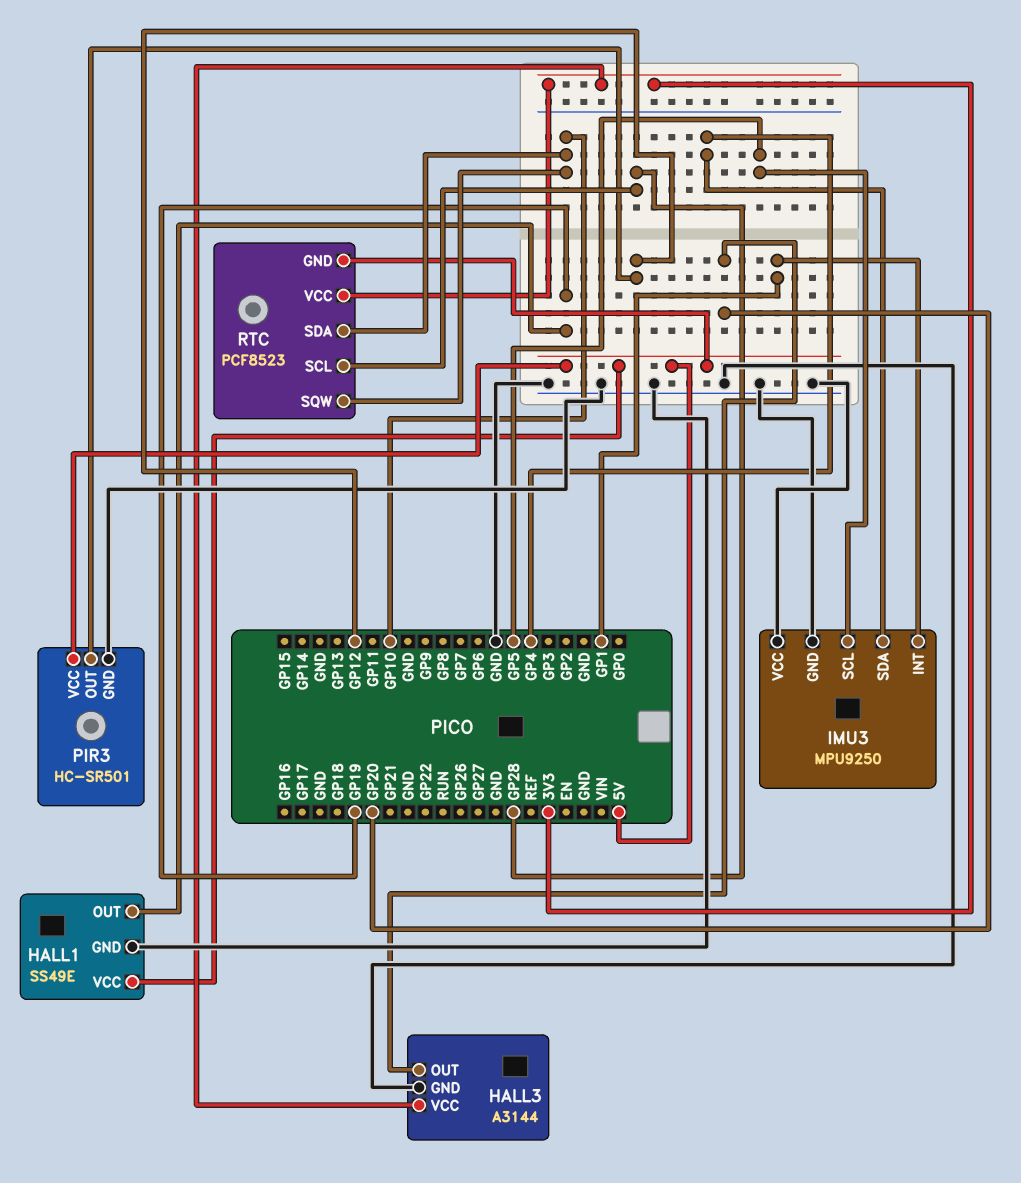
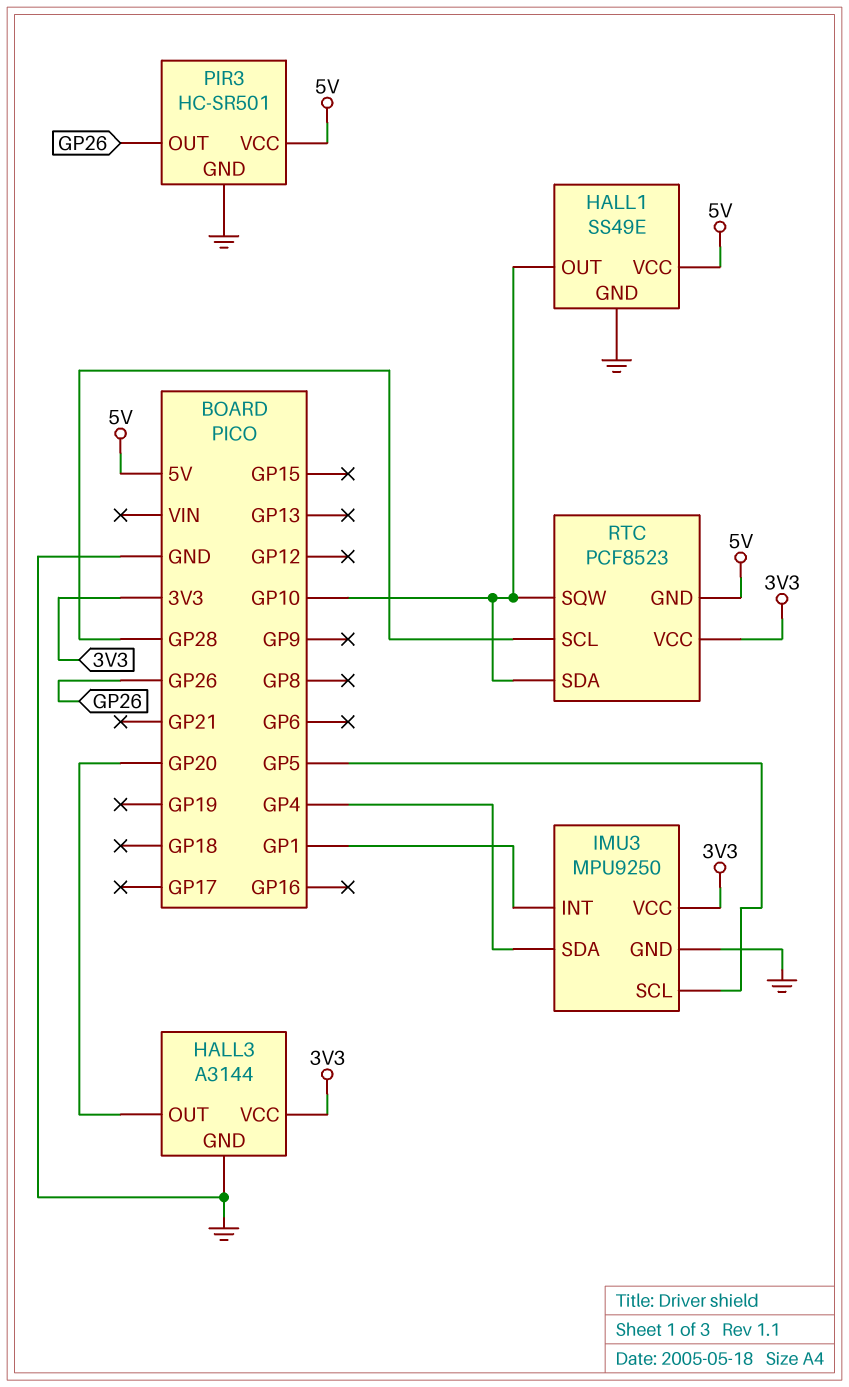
HALL1 pin OUT: GP19 -> GP10
IMU3 pin VCC: GND -> 3V3
PIR3 pin OUT: GP12 -> GP26

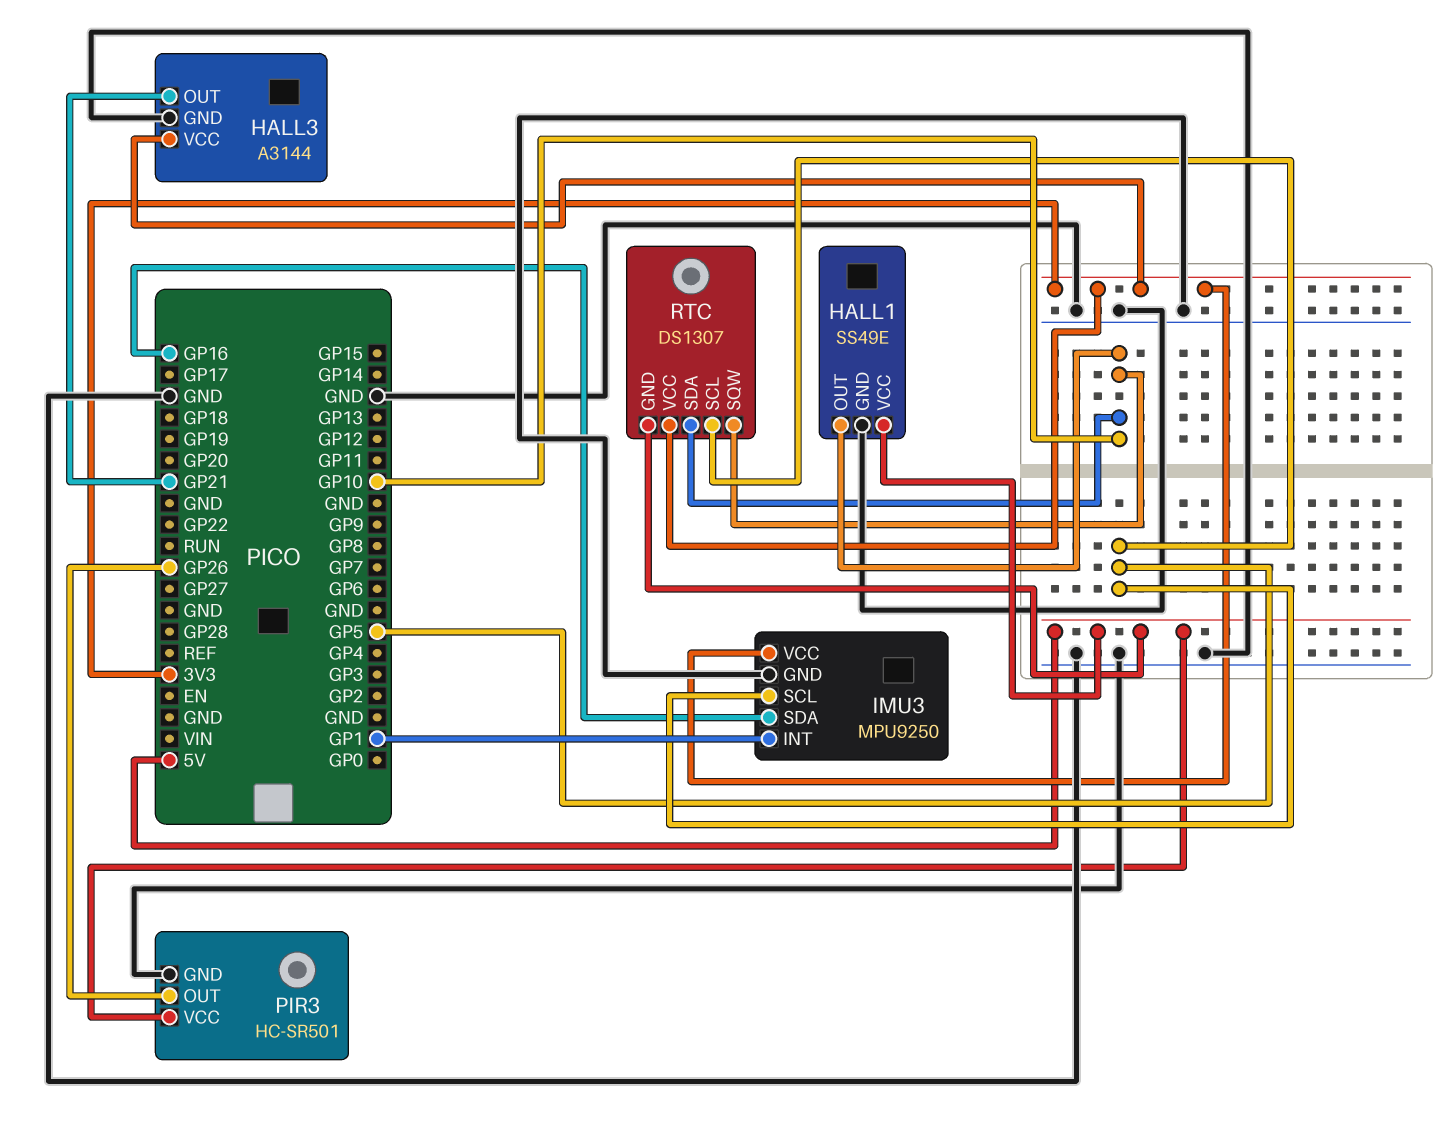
HALL3 pin OUT: GP20 -> GP21
IMU3 pin SDA: GP4 -> GP16
RTC: PCF8523 -> DS1307
RTC pin SCL: GP28 -> GP5

